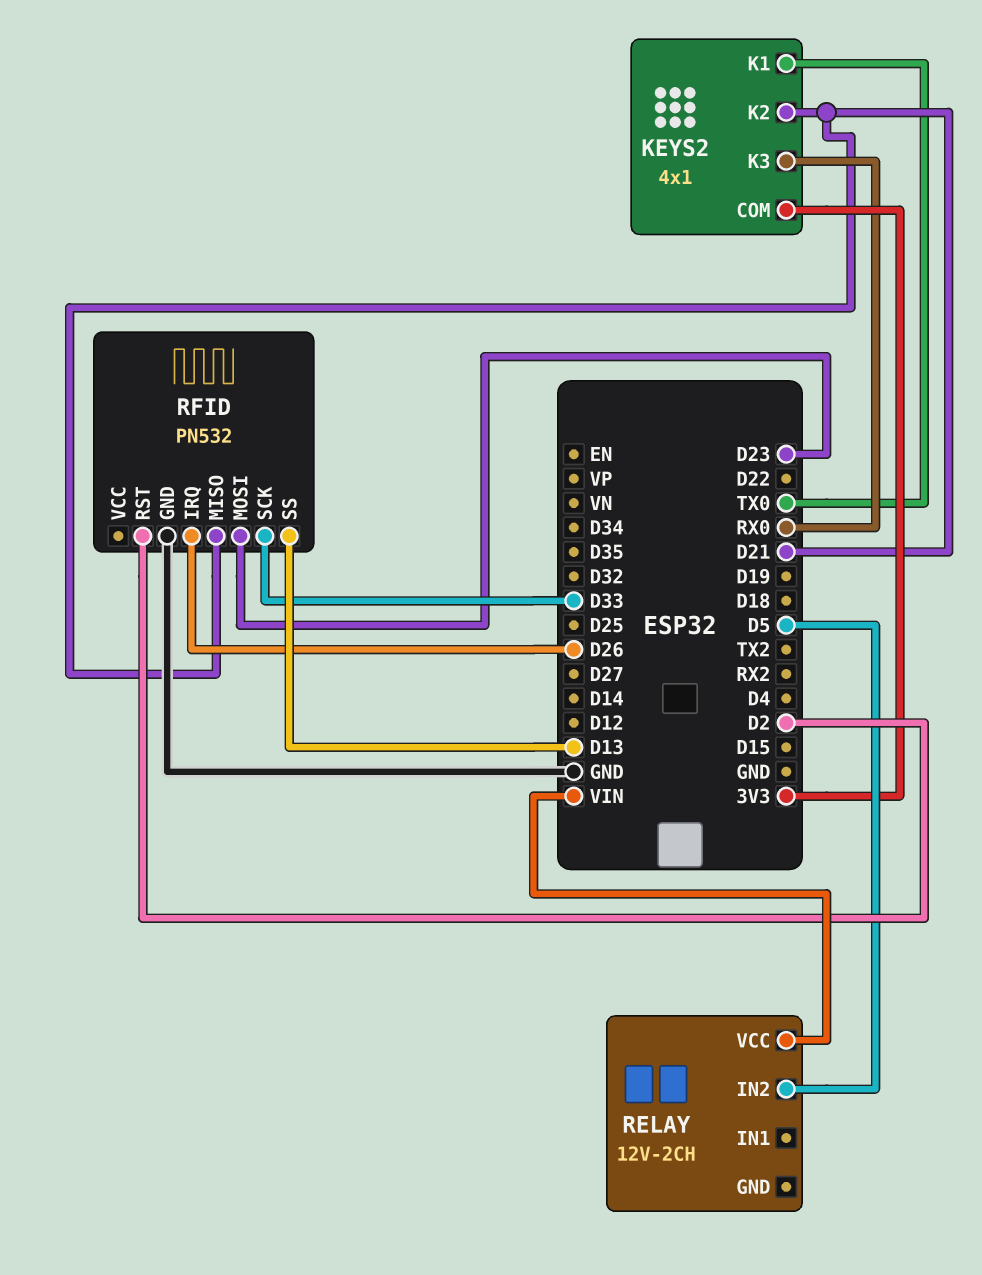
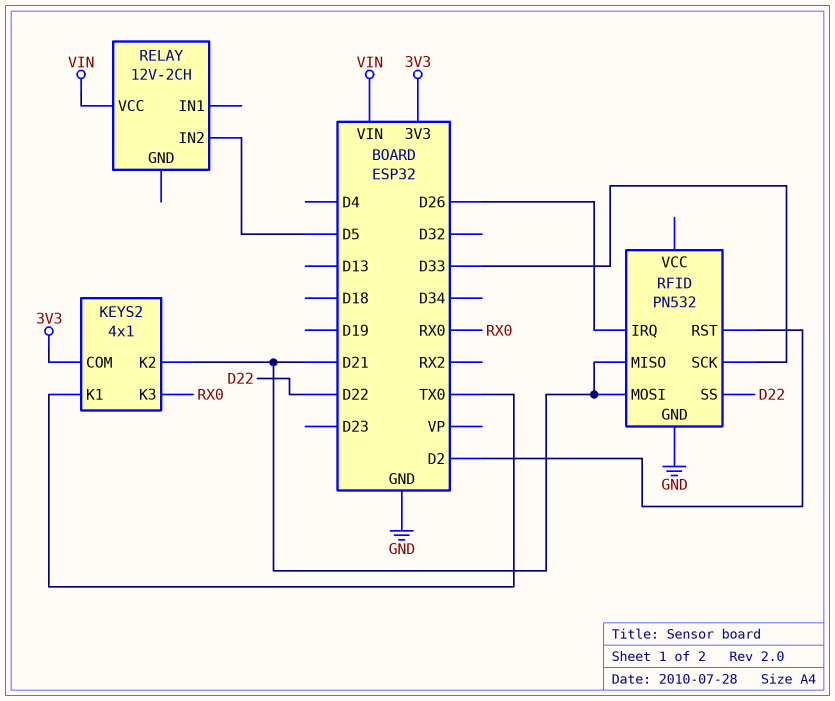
RFID pin MOSI: D23 -> D21
RFID pin SS: D13 -> D22

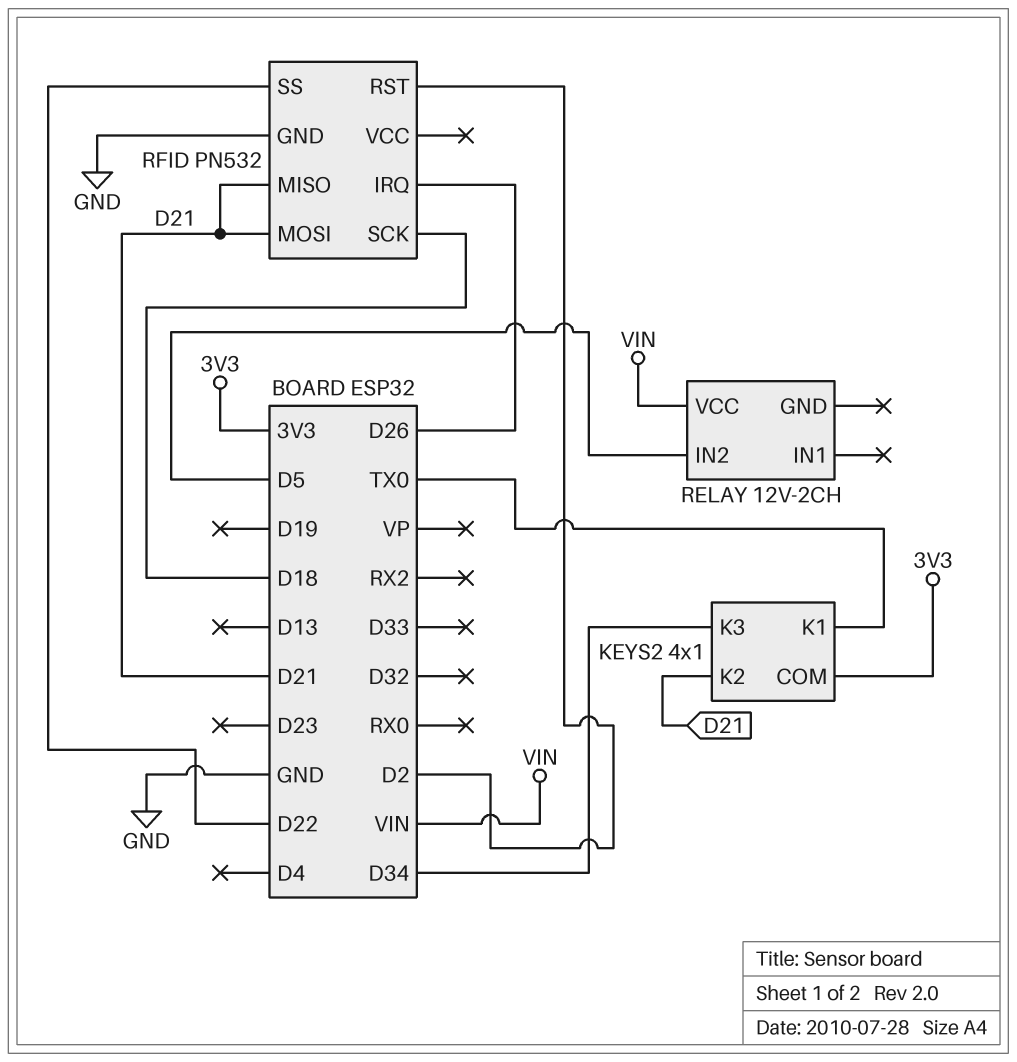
KEYS2 pin K3: RX0 -> D34
RFID pin SCK: D33 -> D18

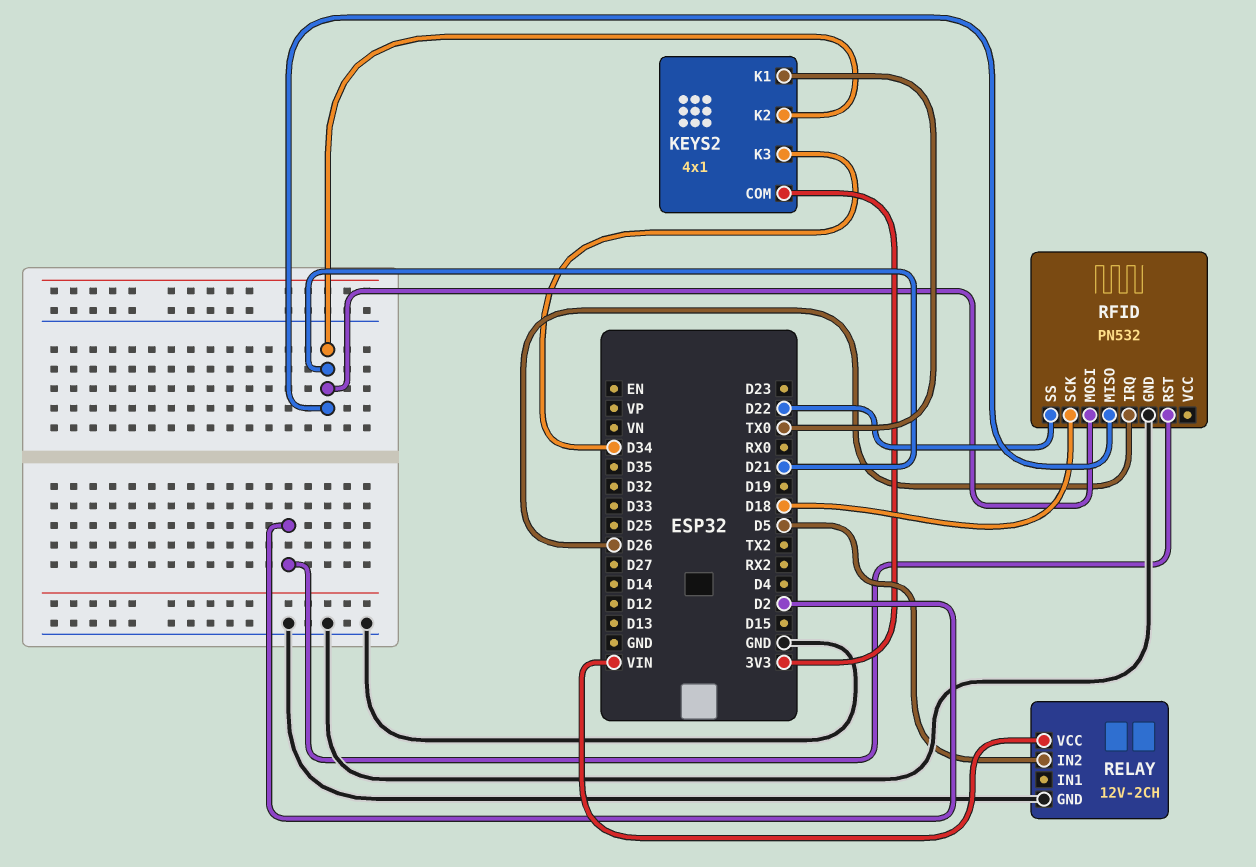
RELAY pin GND: none -> GND

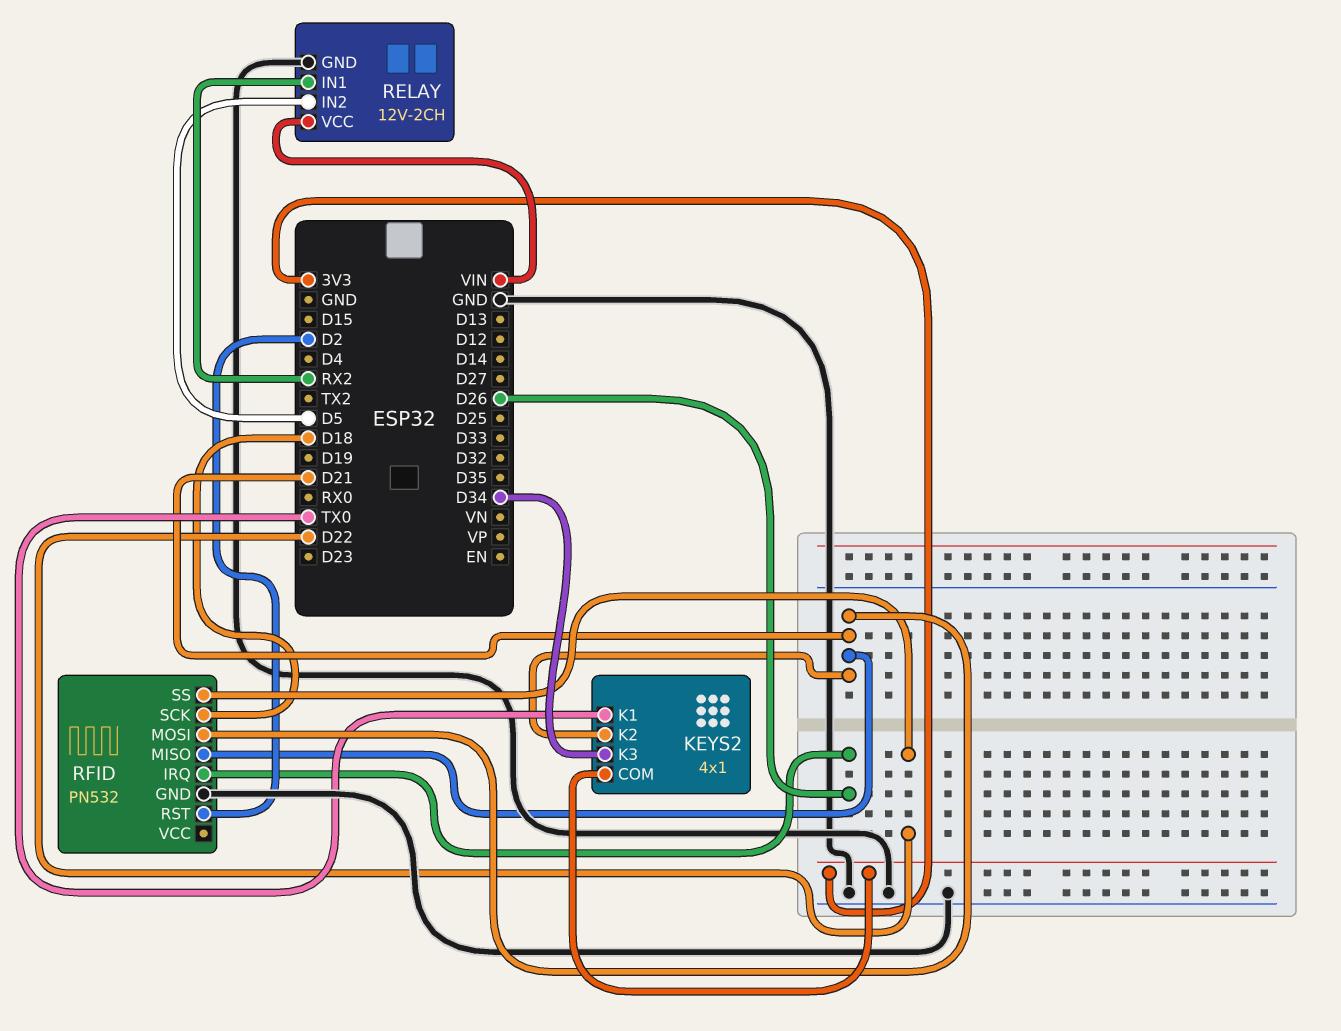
RELAY pin IN1: none -> RX2

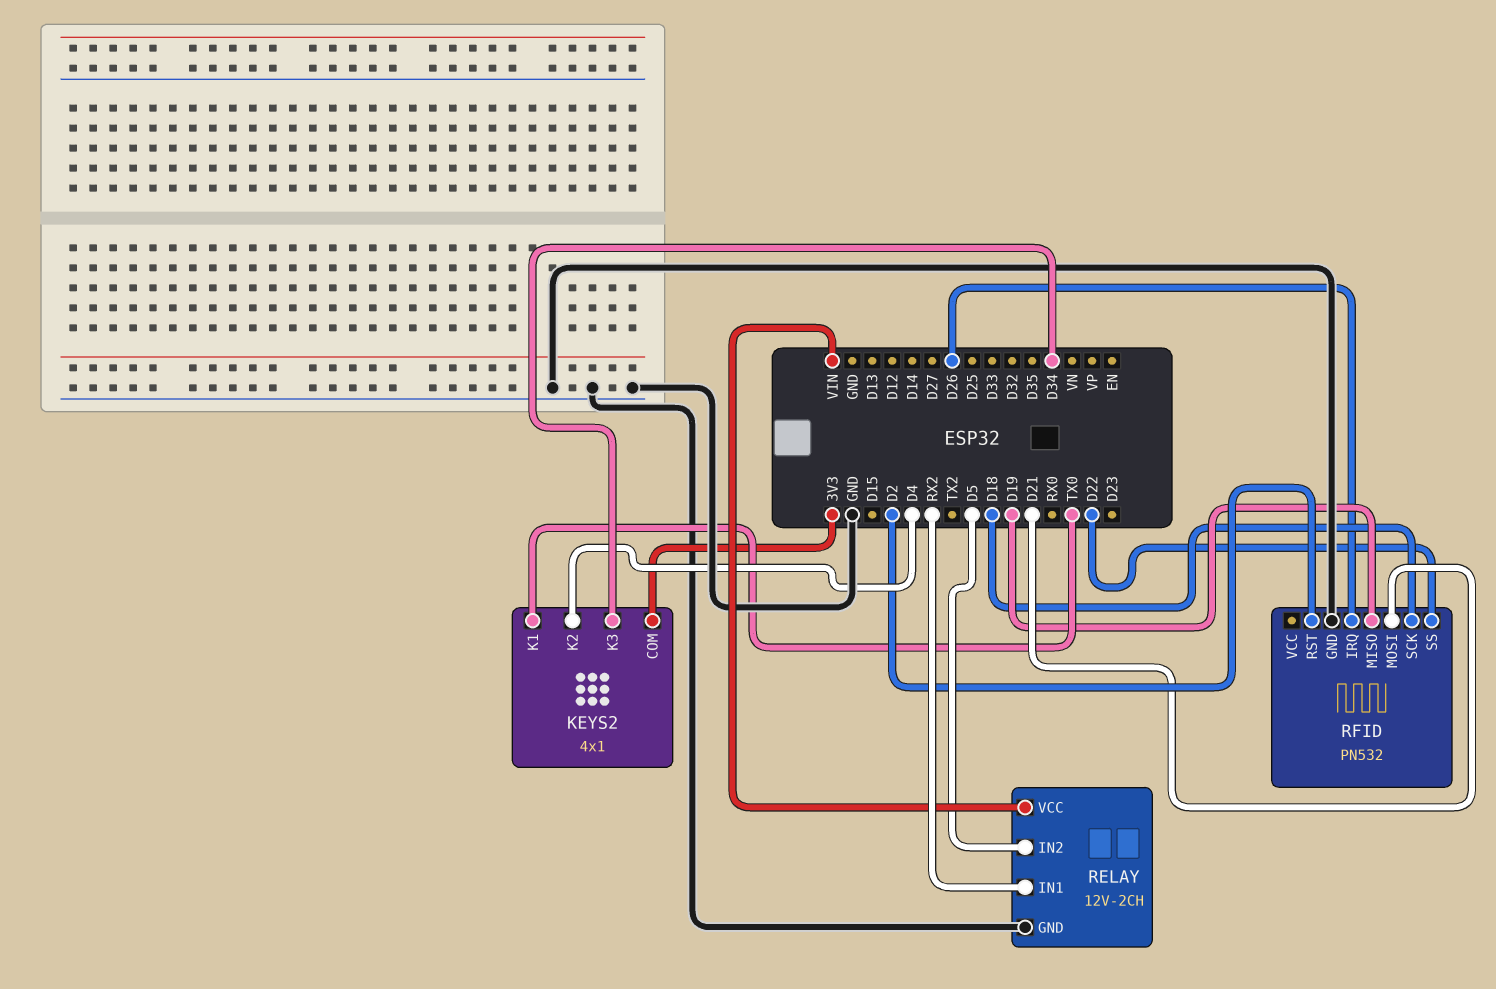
KEYS2 pin K2: D21 -> D4
RFID pin MISO: D21 -> D19

